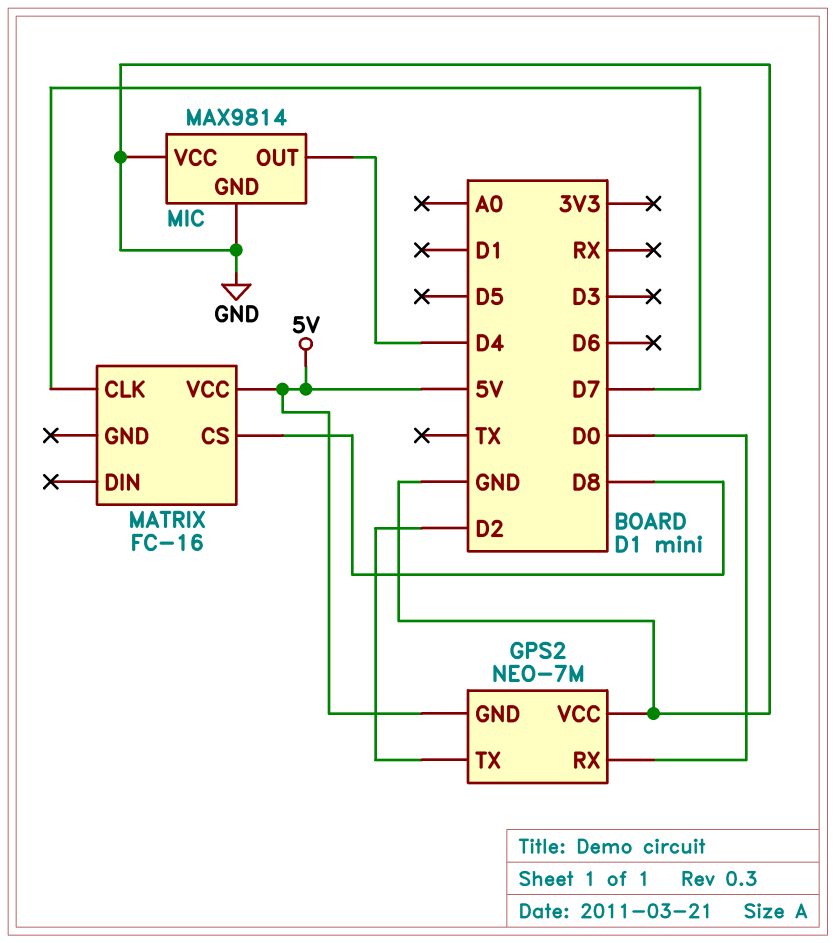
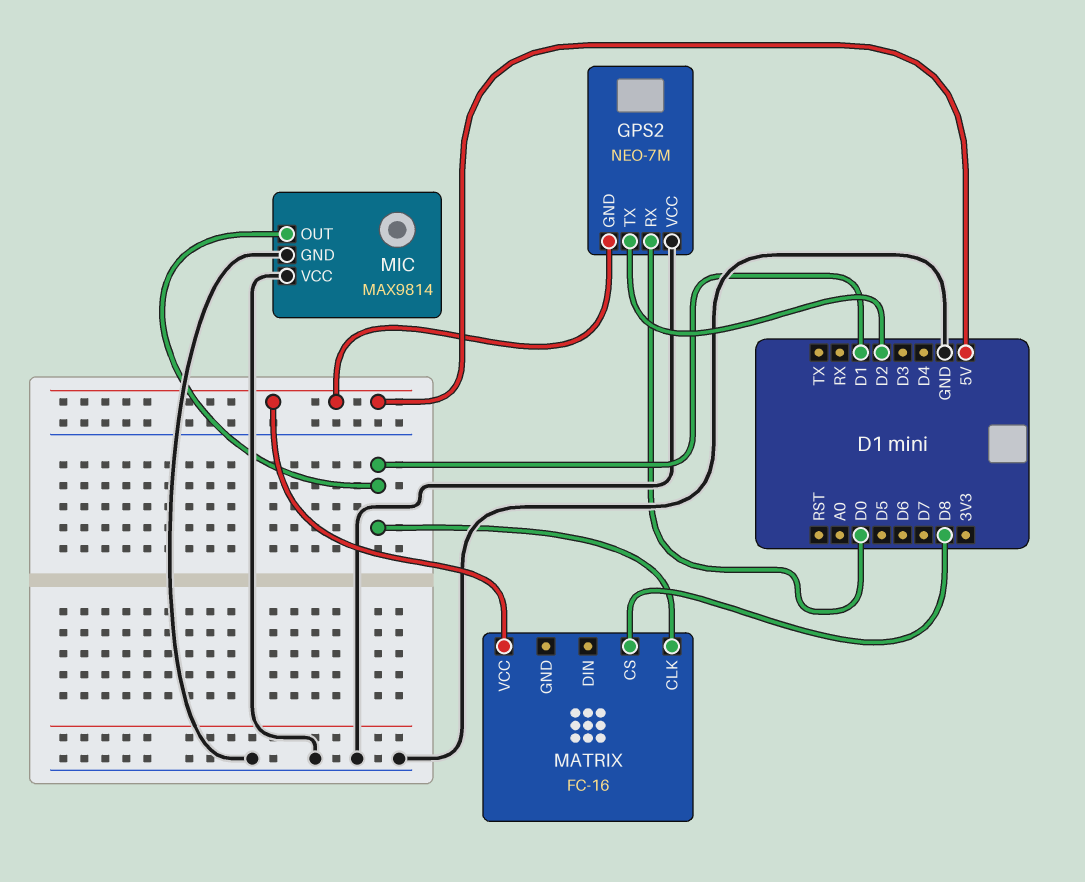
MATRIX pin CLK: D7 -> D1
MIC pin OUT: D4 -> D1

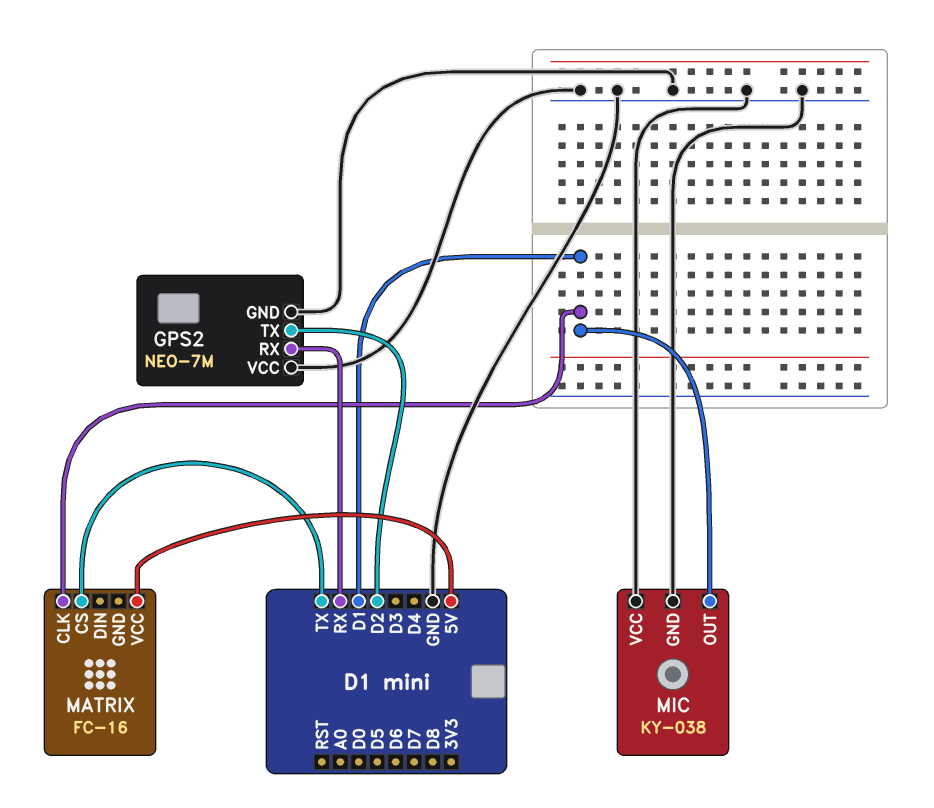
GPS2 pin GND: 5V -> GND
GPS2 pin RX: D0 -> RX
MATRIX pin CS: D8 -> TX
MIC: MAX9814 -> KY-038

